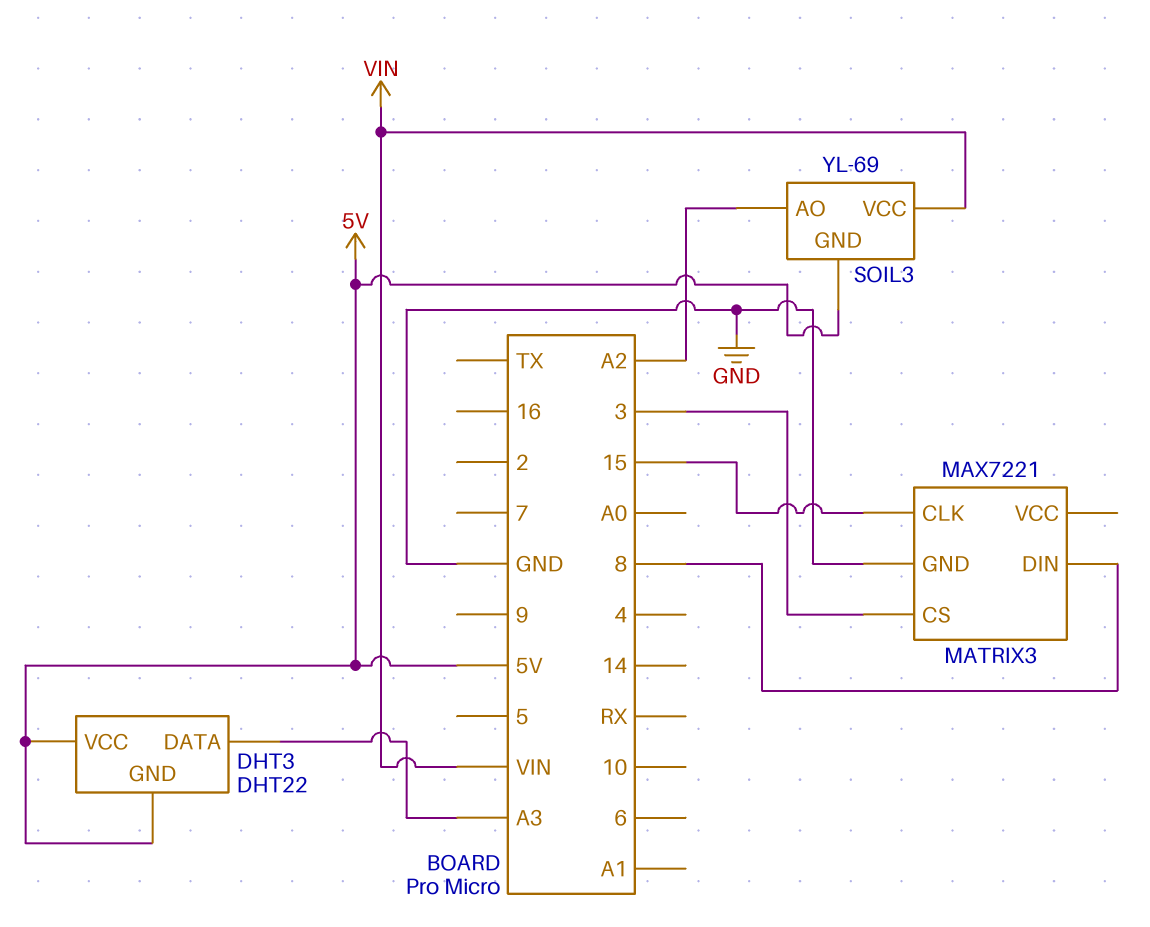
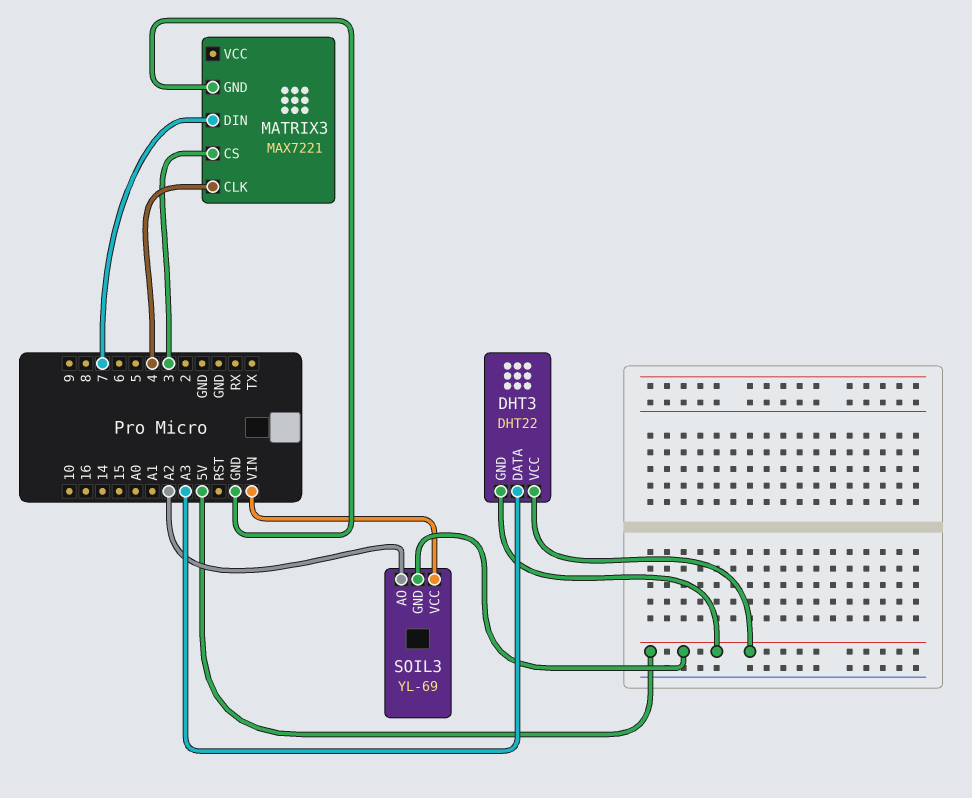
MATRIX3 pin CLK: 15 -> 4
MATRIX3 pin DIN: 8 -> 7

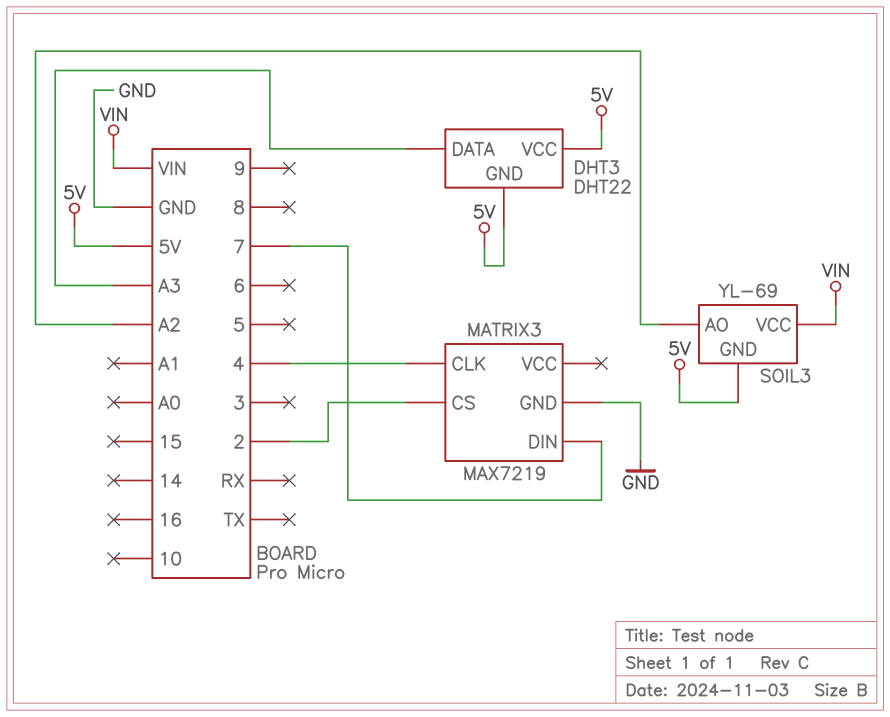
MATRIX3: MAX7221 -> MAX7219
MATRIX3 pin CS: 3 -> 2

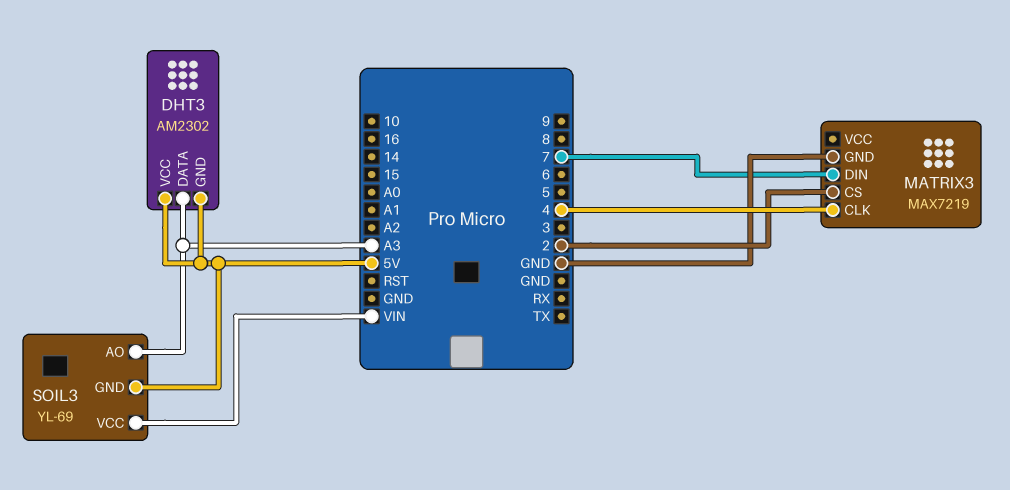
DHT3: DHT22 -> AM2302
SOIL3 pin AO: A2 -> A3

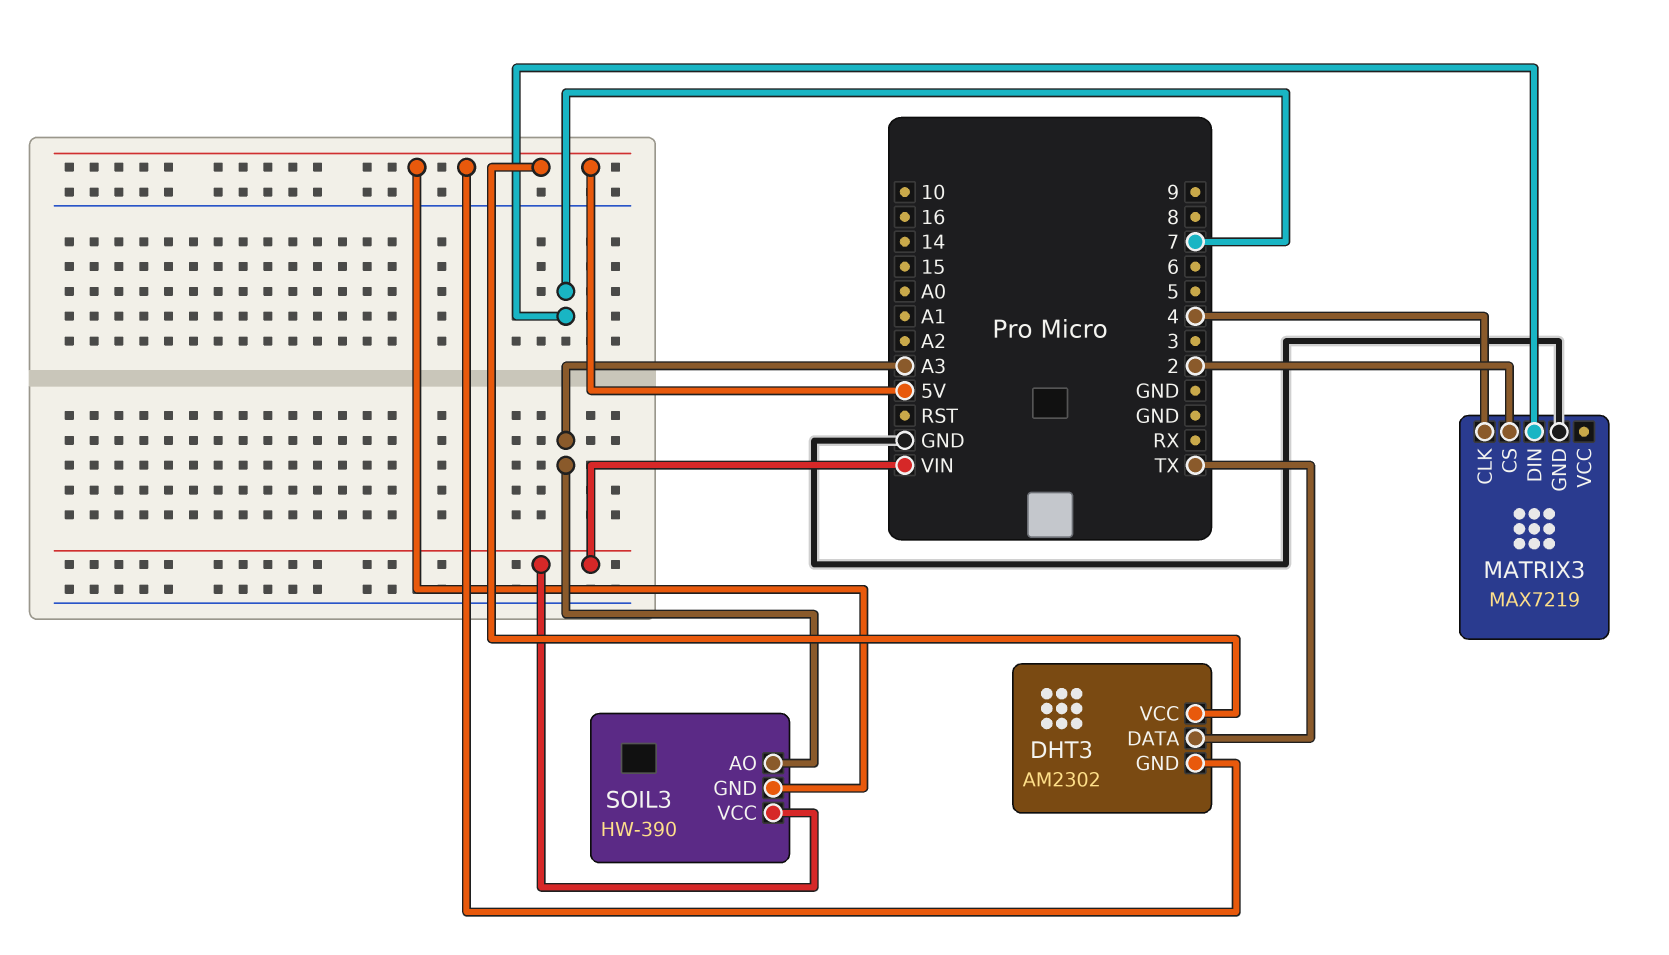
DHT3 pin DATA: A3 -> TX
SOIL3: YL-69 -> HW-390

